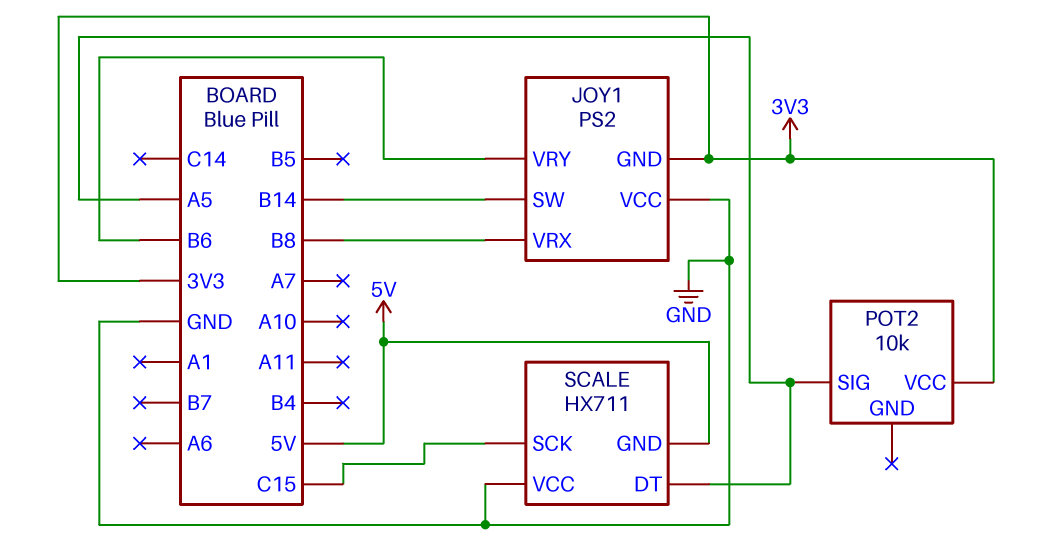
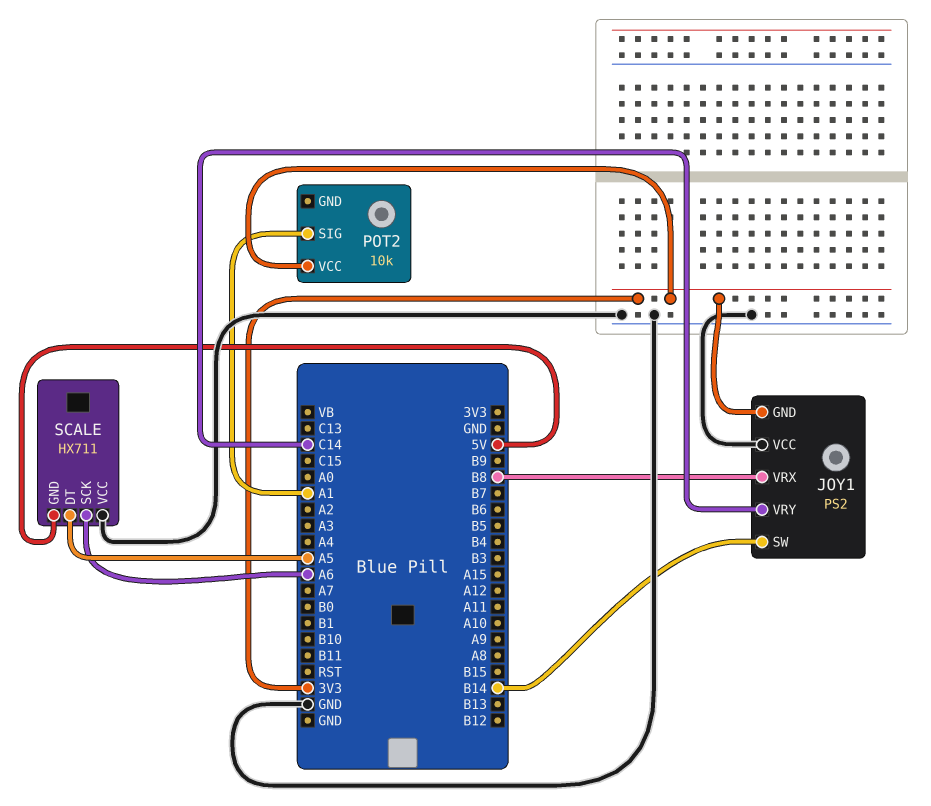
JOY1 pin VRY: B6 -> C14
POT2 pin SIG: A5 -> A1
SCALE pin SCK: C15 -> A6

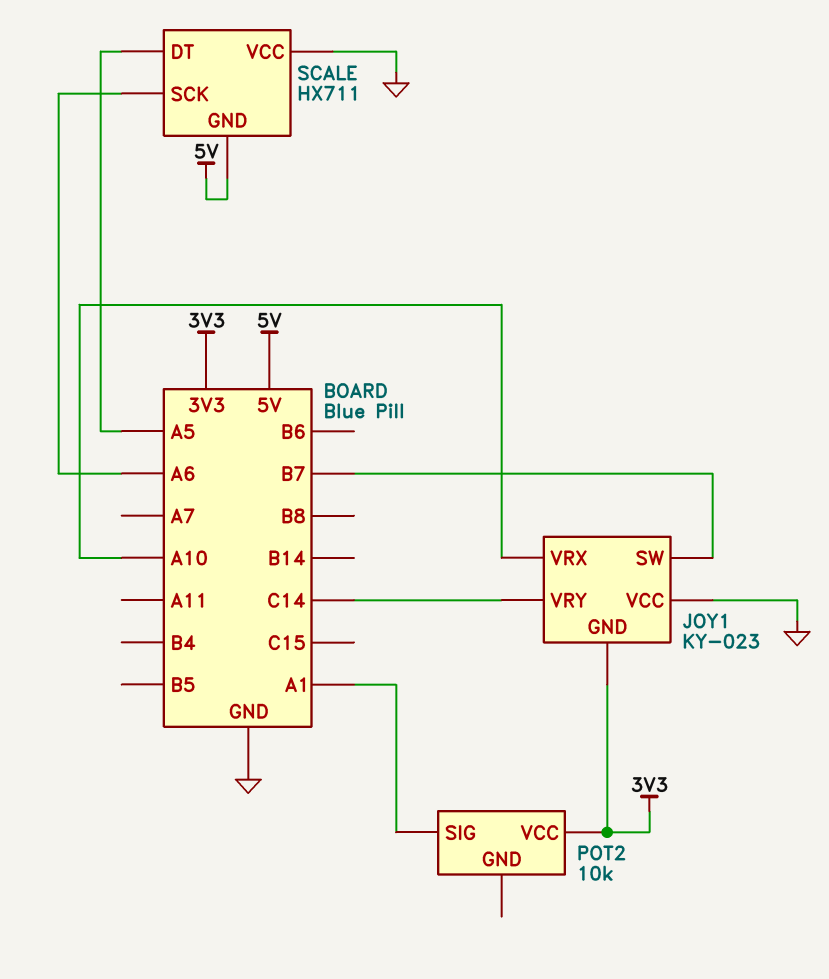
JOY1: PS2 -> KY-023
JOY1 pin SW: B14 -> B7
JOY1 pin VRX: B8 -> A10

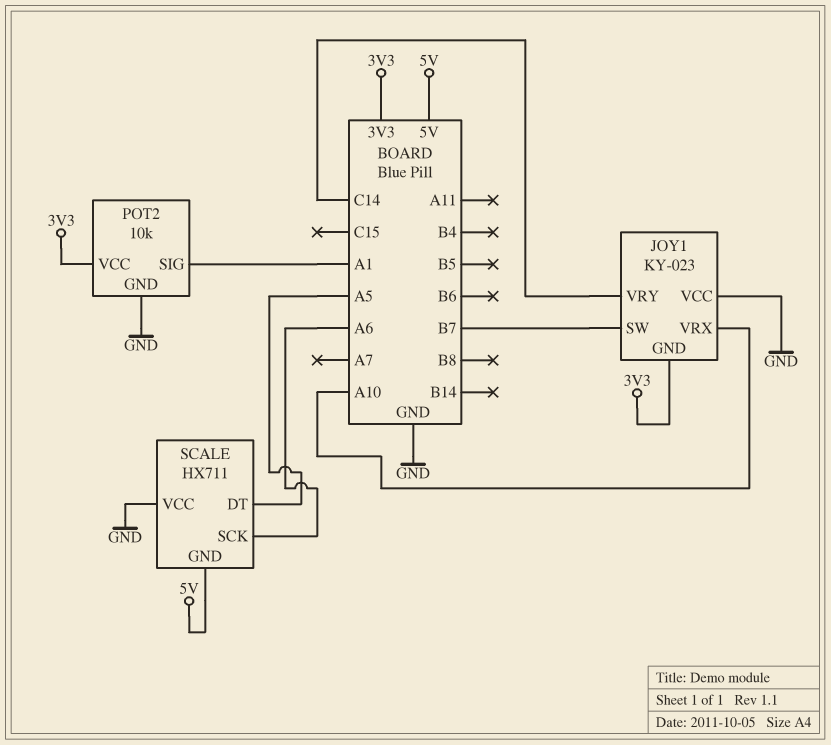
POT2 pin GND: none -> GND

